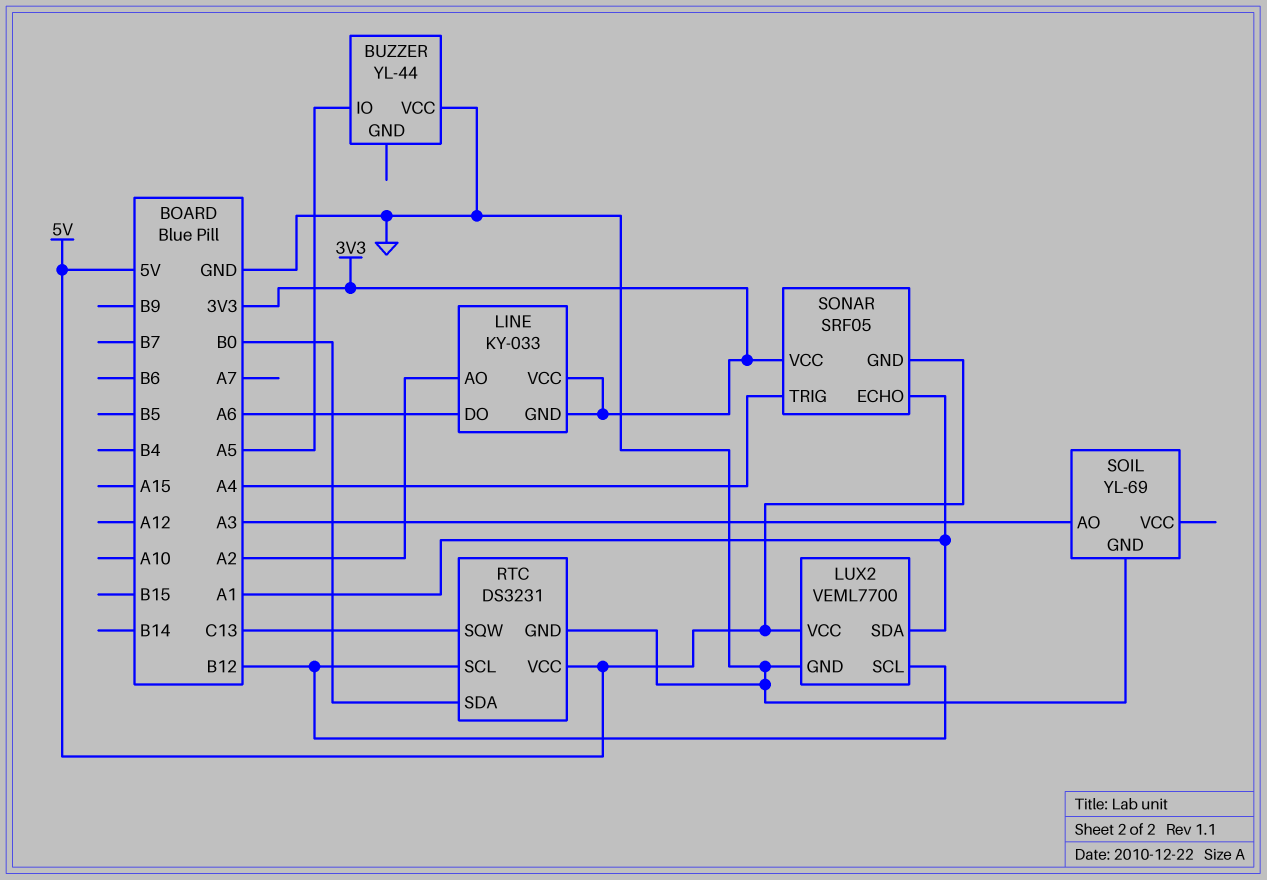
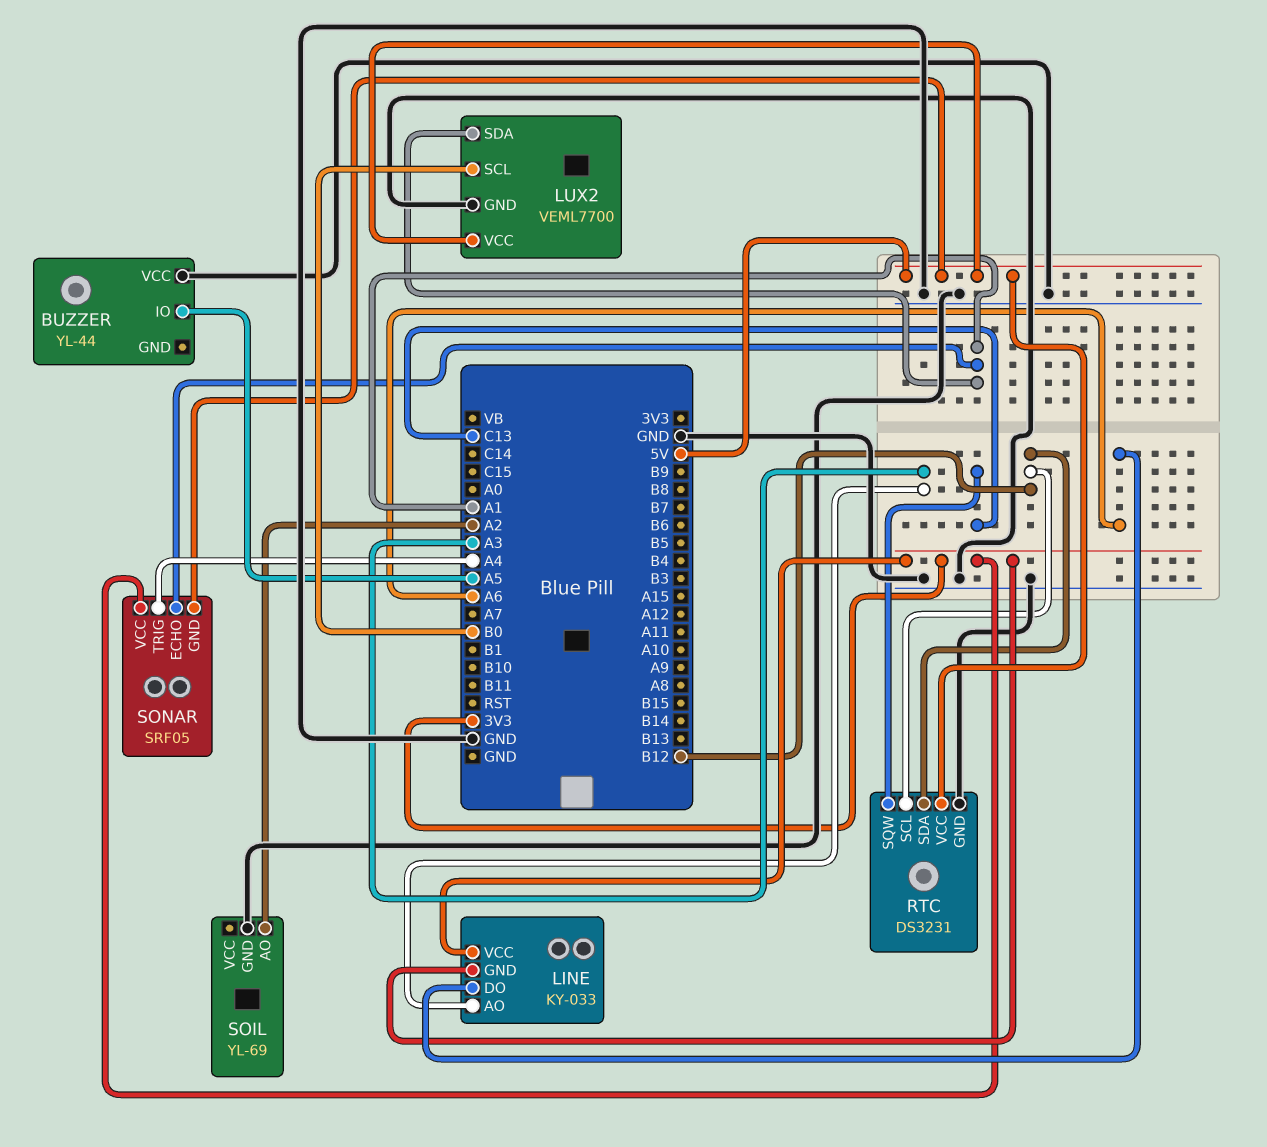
LINE pin AO: A2 -> A3
LUX2 pin SCL: B12 -> B0
RTC pin SDA: B0 -> B12
SOIL pin AO: A3 -> A2

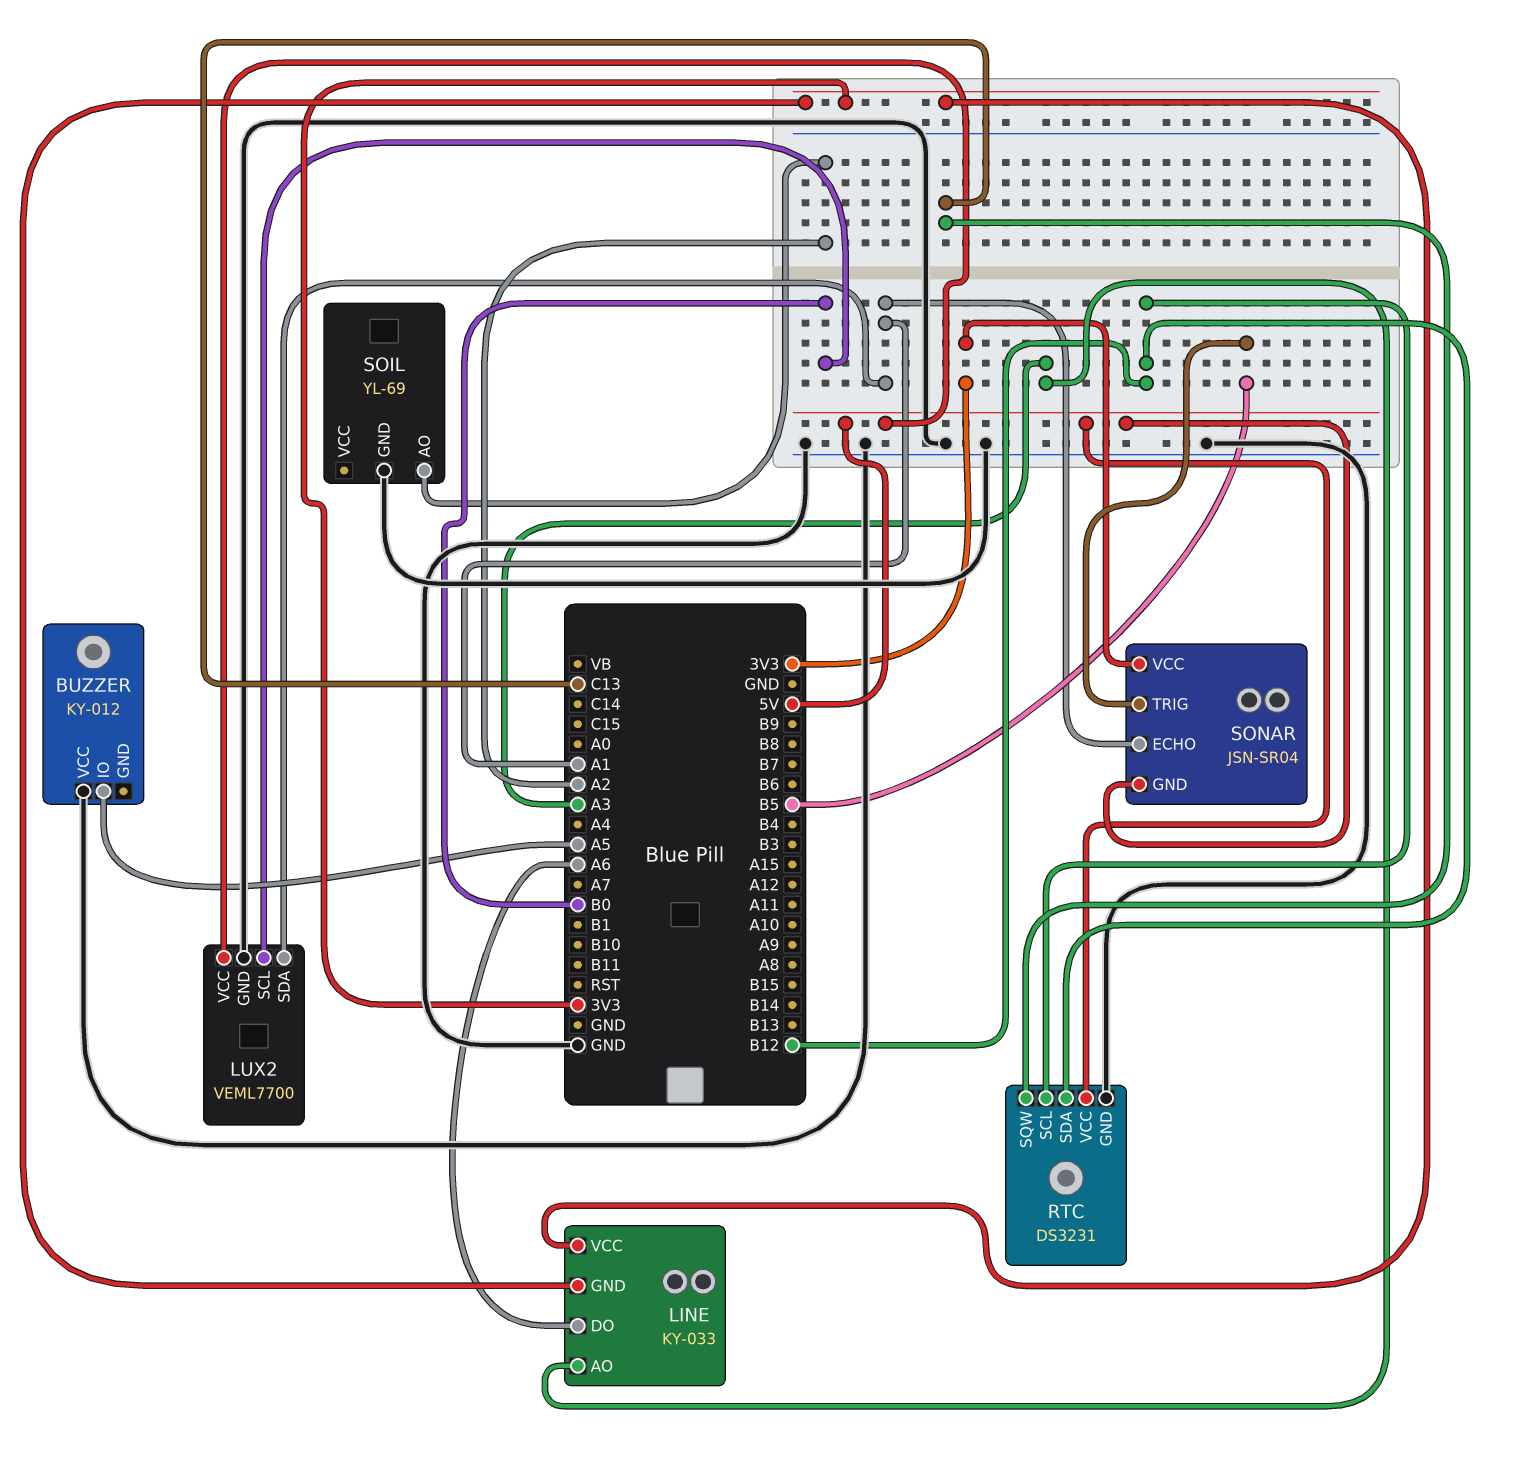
BUZZER: YL-44 -> KY-012
SONAR: SRF05 -> JSN-SR04
SONAR pin TRIG: A4 -> B5

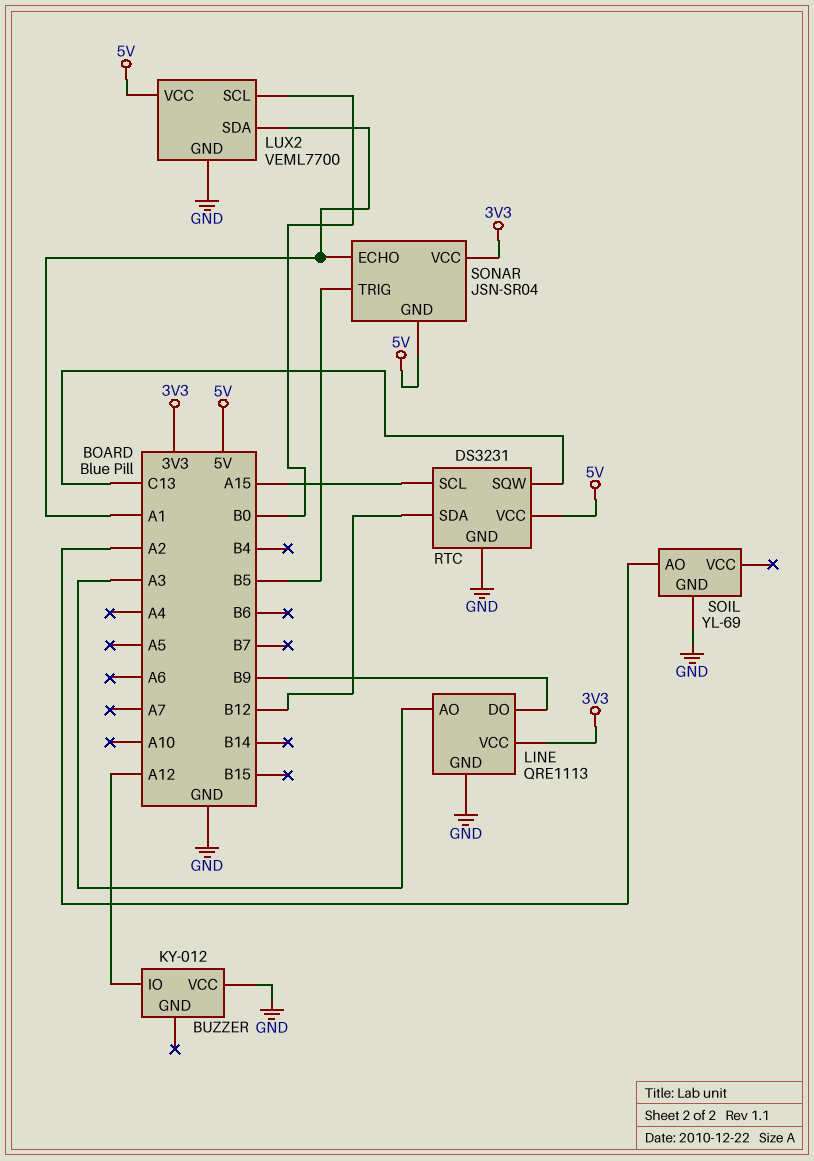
BUZZER pin IO: A5 -> A12
LINE: KY-033 -> QRE1113
LINE pin DO: A6 -> B9
LINE pin GND: 3V3 -> GND
RTC pin SCL: B12 -> A15

